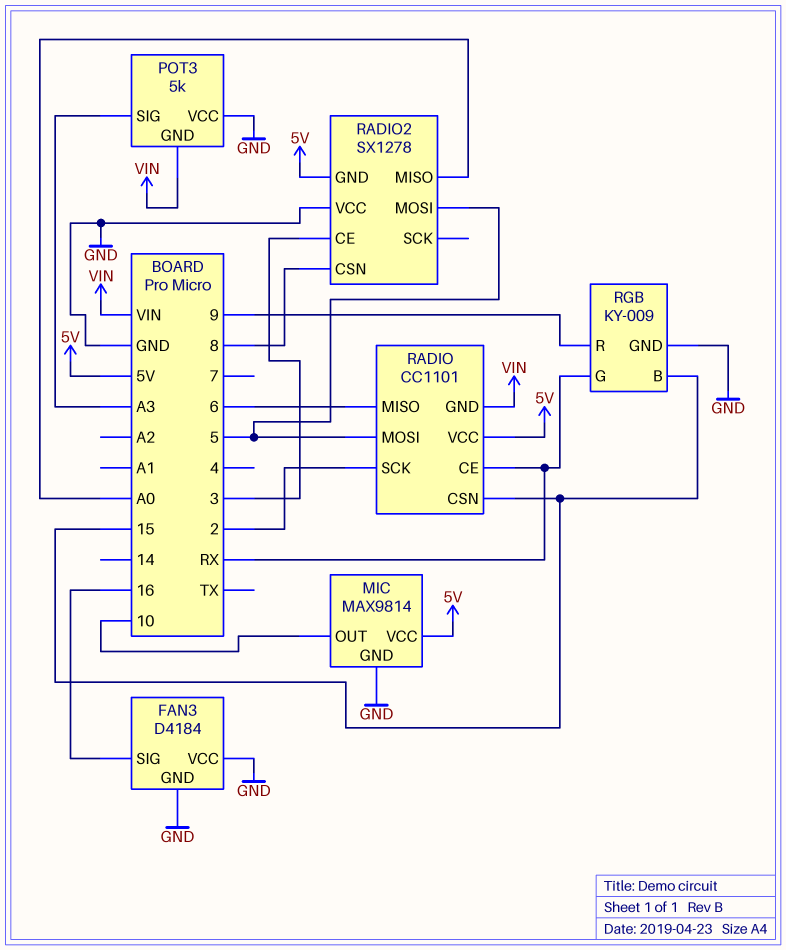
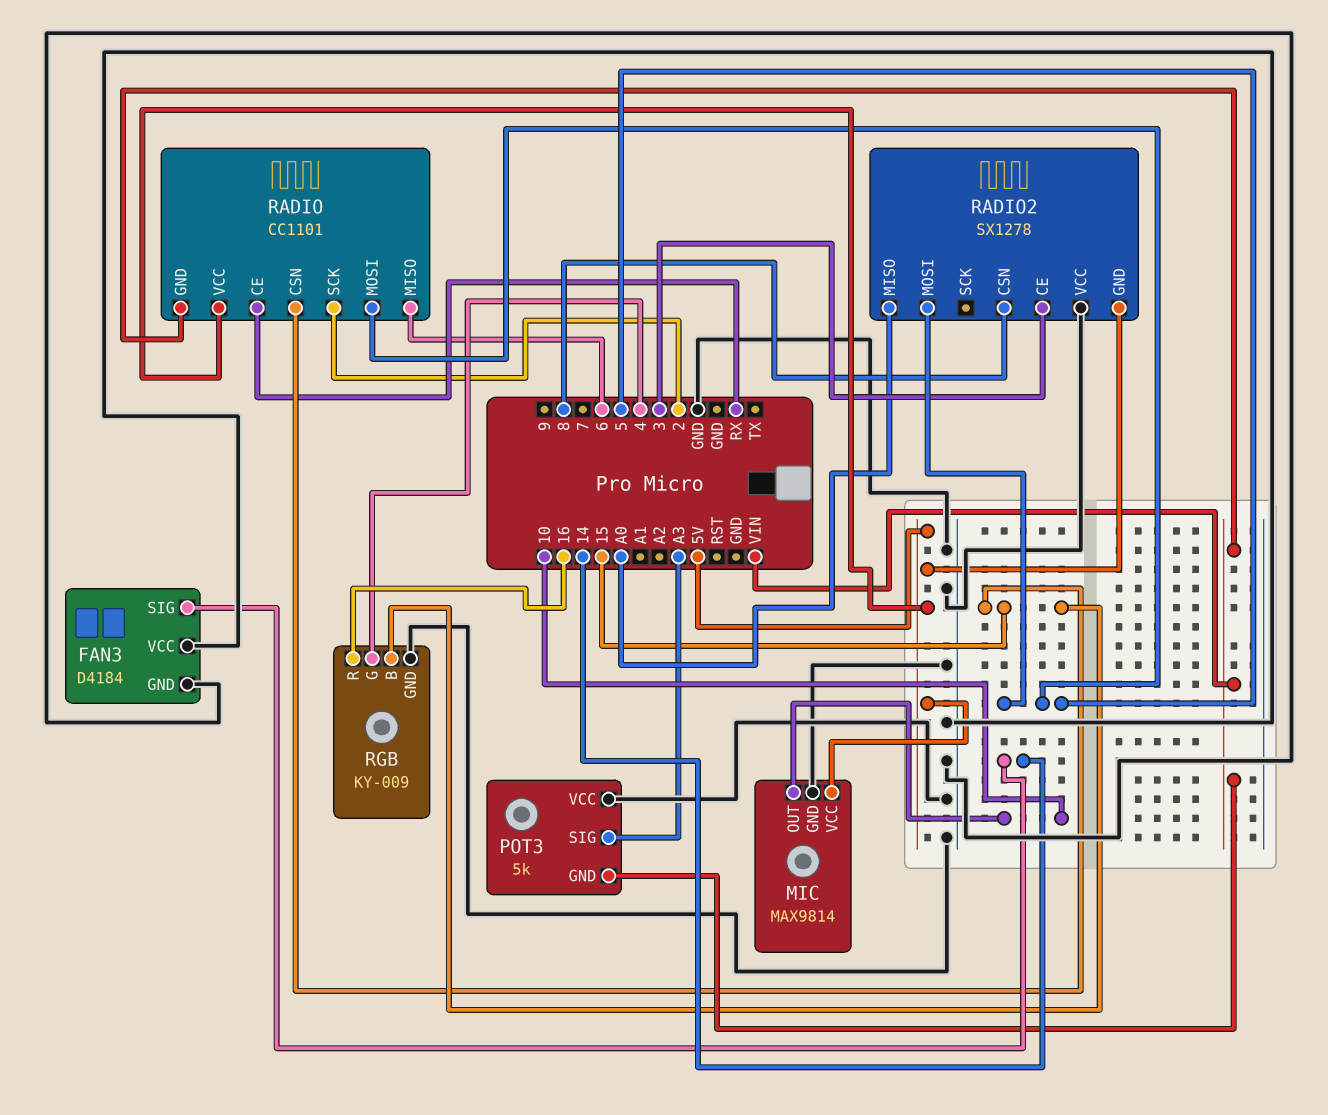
FAN3 pin SIG: 16 -> 14
RGB pin G: RX -> 4
RGB pin R: 9 -> 16

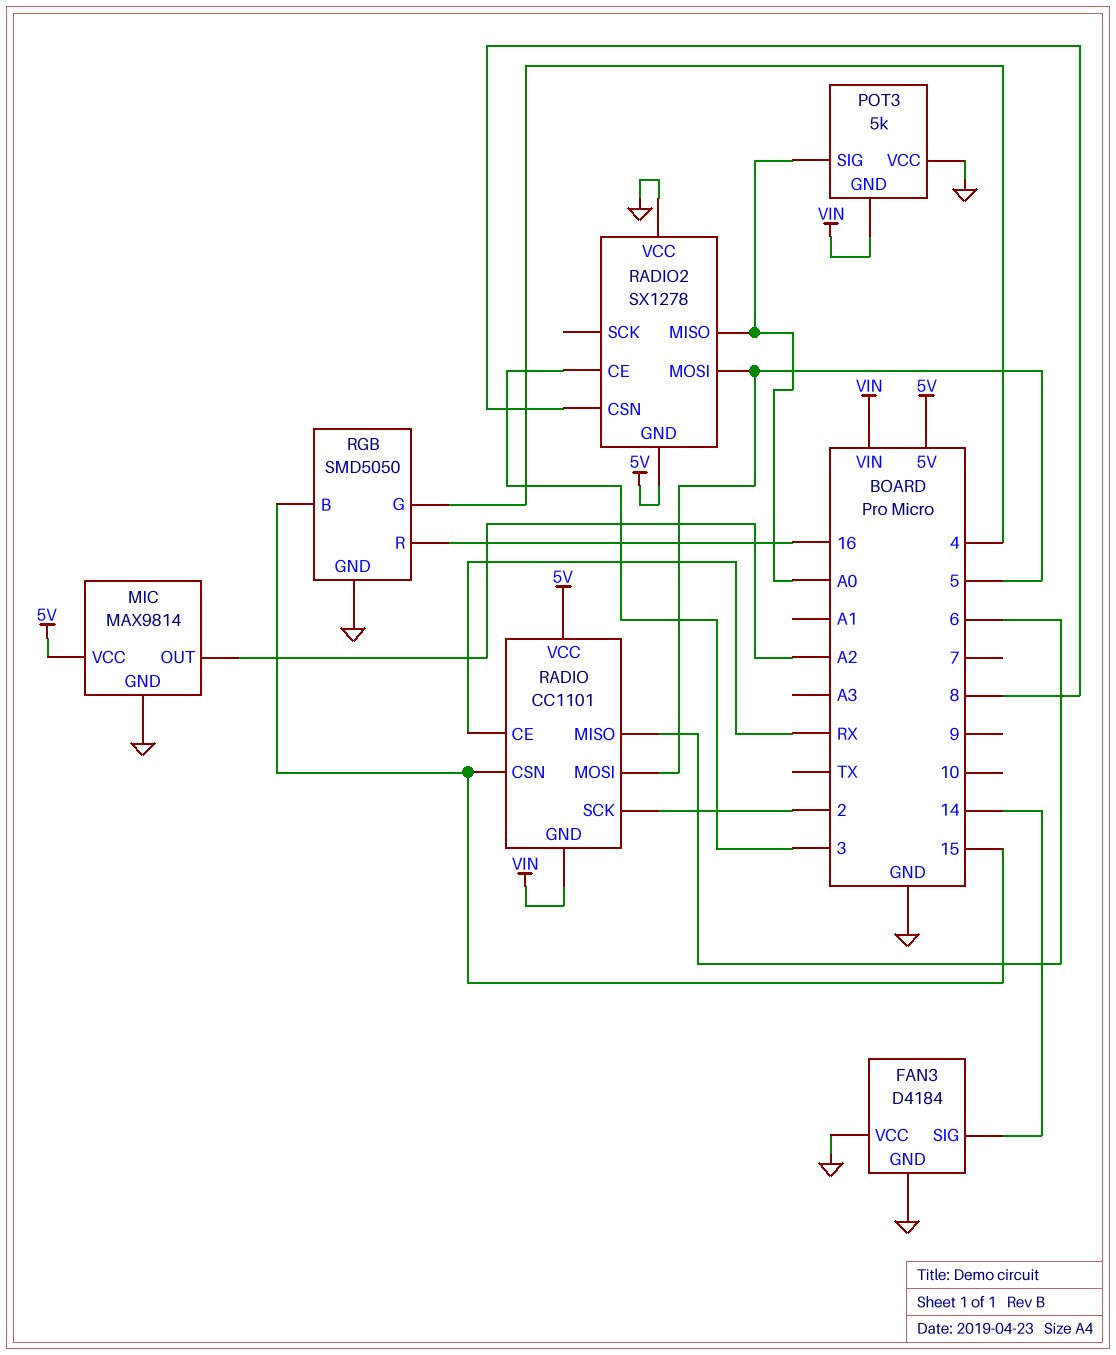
MIC pin OUT: 10 -> A2
POT3 pin SIG: A3 -> A0
RGB: KY-009 -> SMD5050

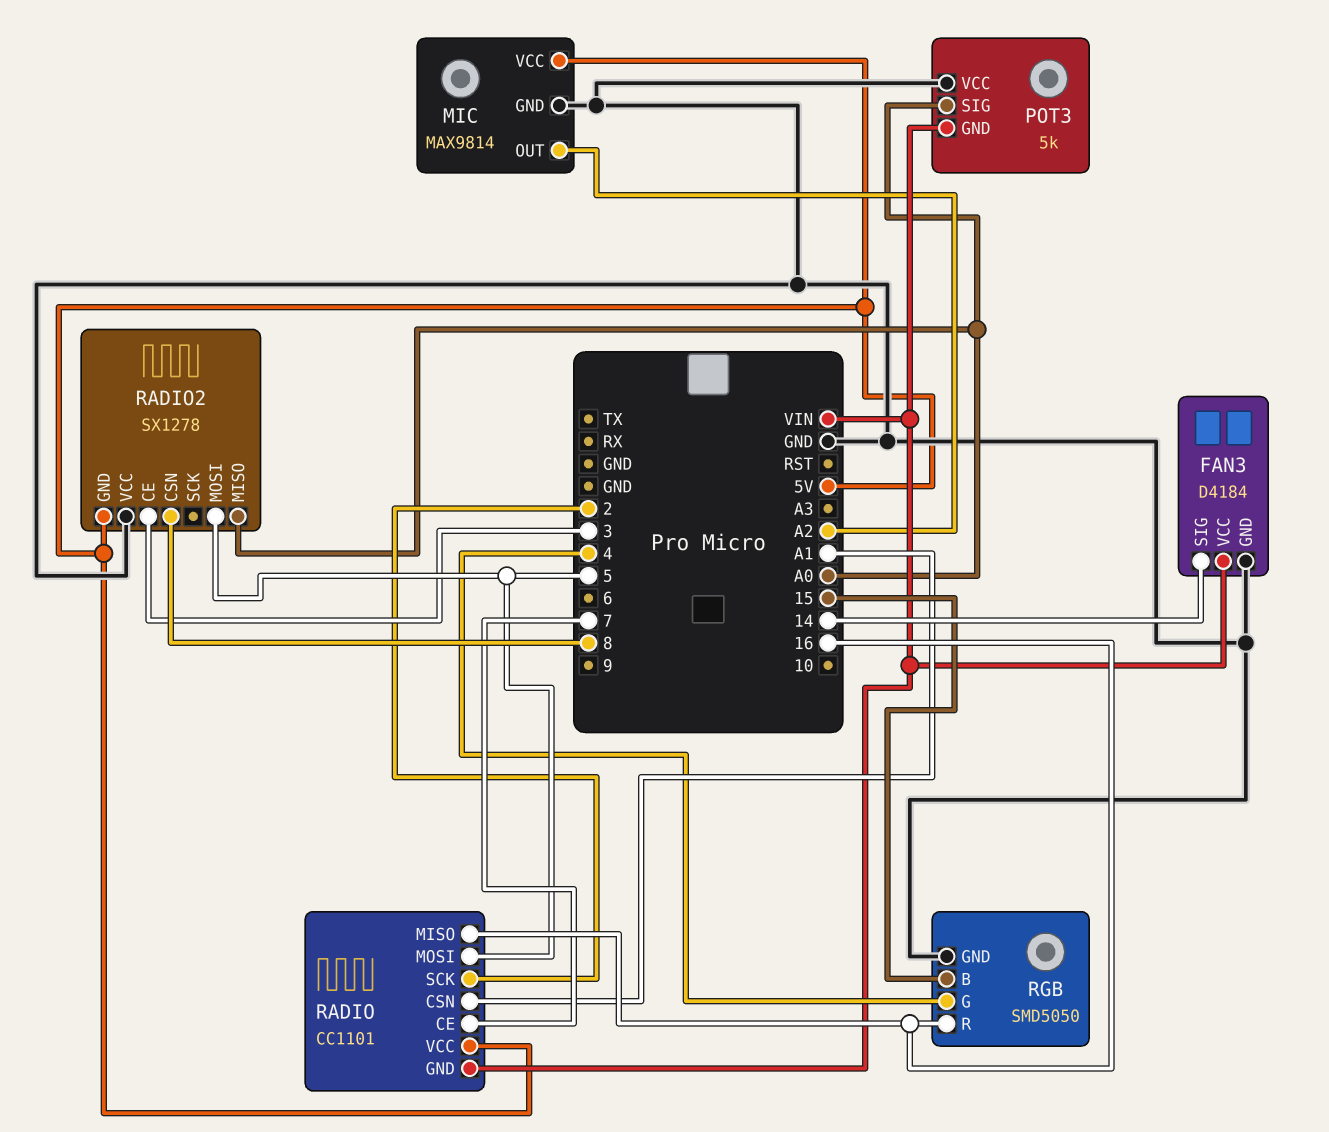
FAN3 pin VCC: GND -> VIN
RADIO pin CE: RX -> 7
RADIO pin CSN: 15 -> A1
RADIO pin MISO: 6 -> 16

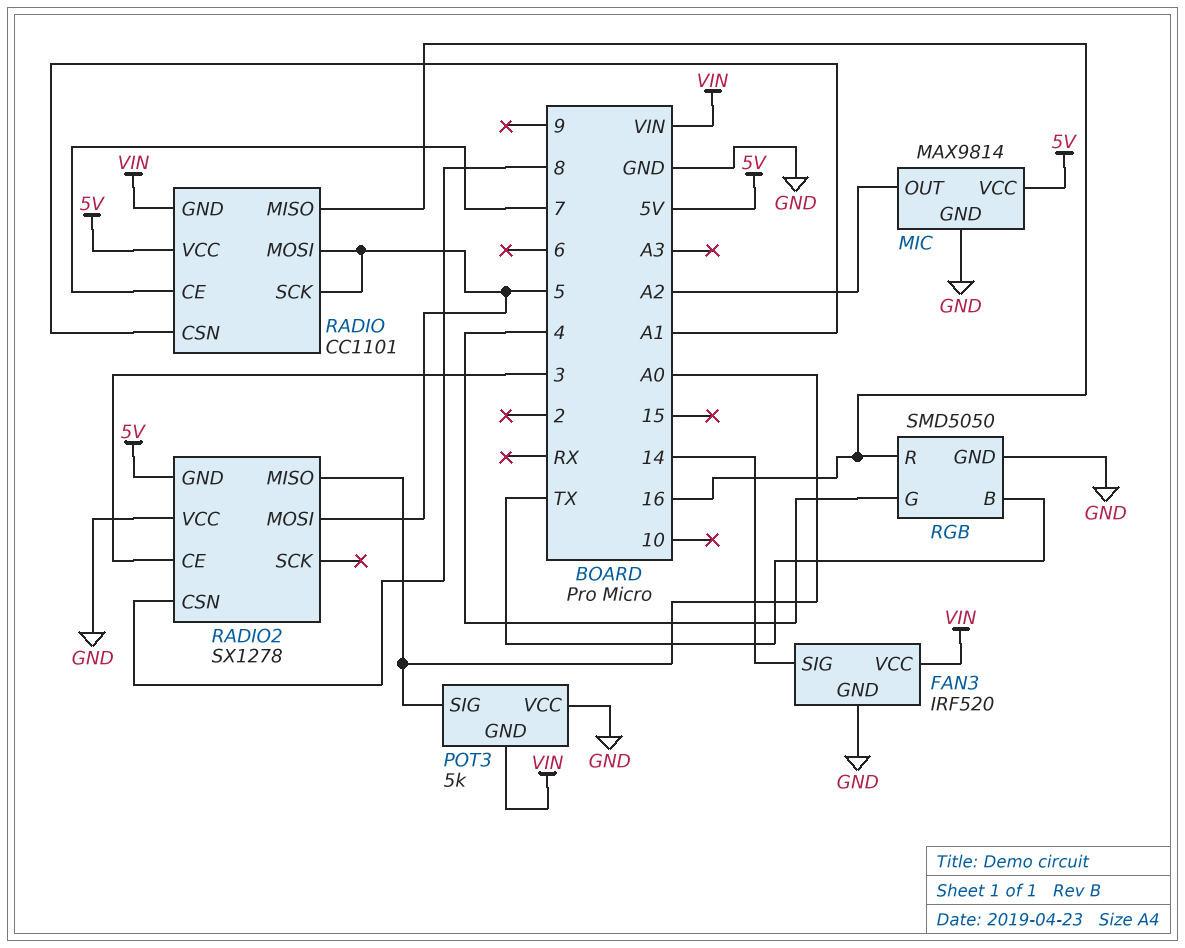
FAN3: D4184 -> IRF520
RADIO pin SCK: 2 -> 5
RGB pin B: 15 -> TX

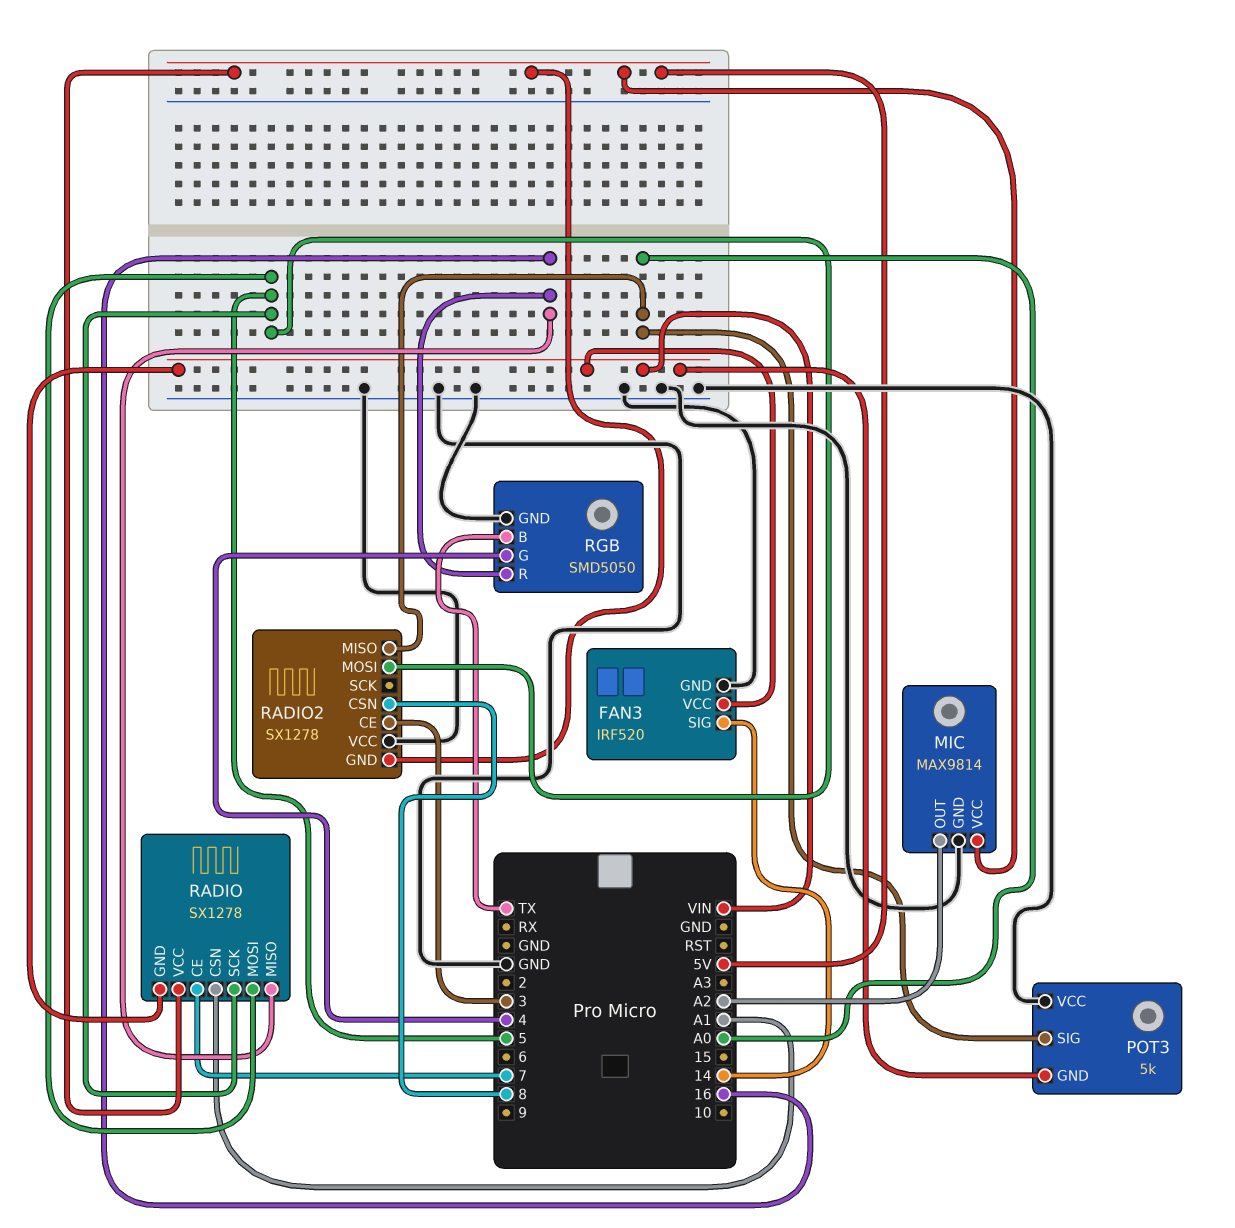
RADIO: CC1101 -> SX1278

